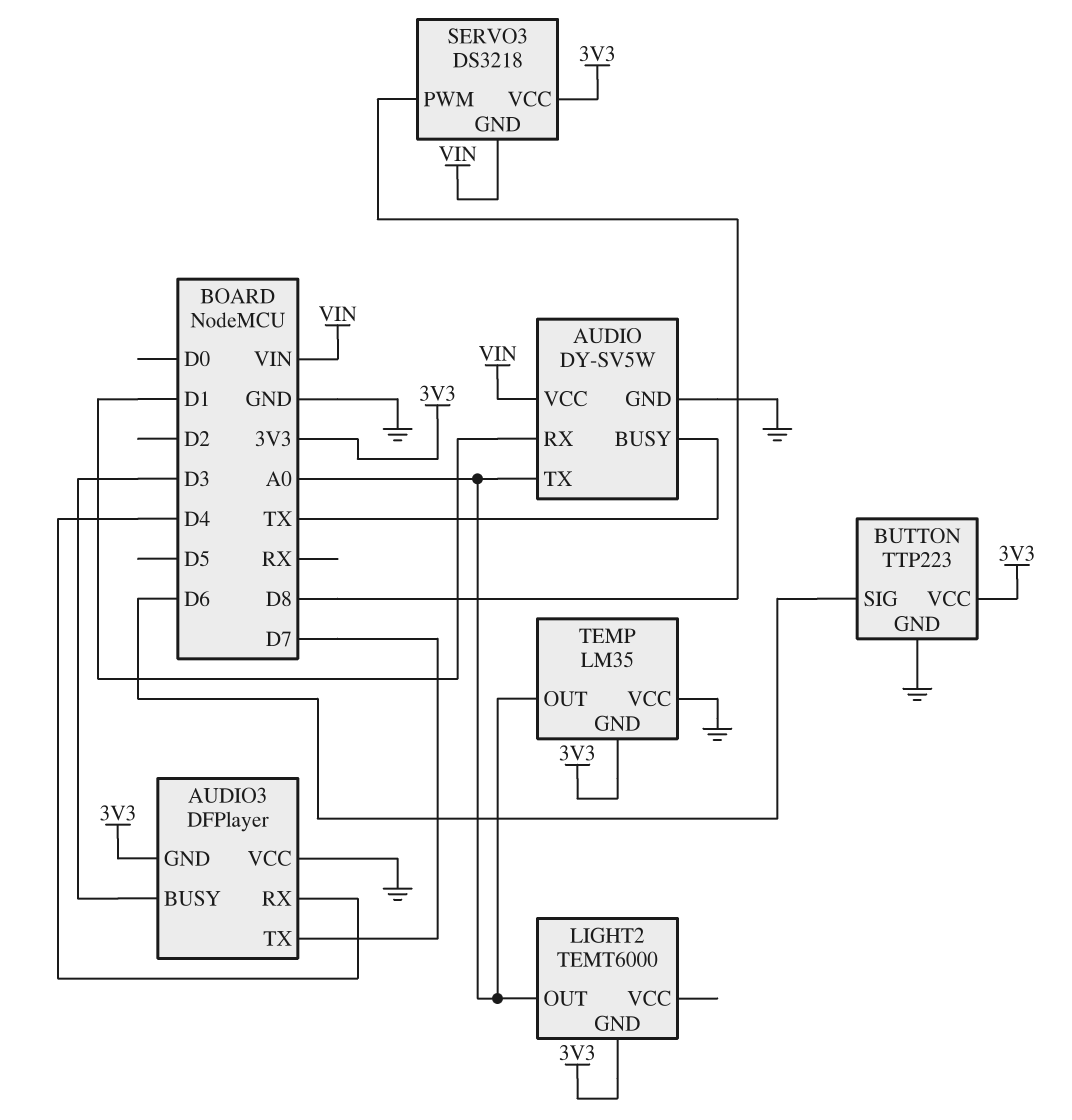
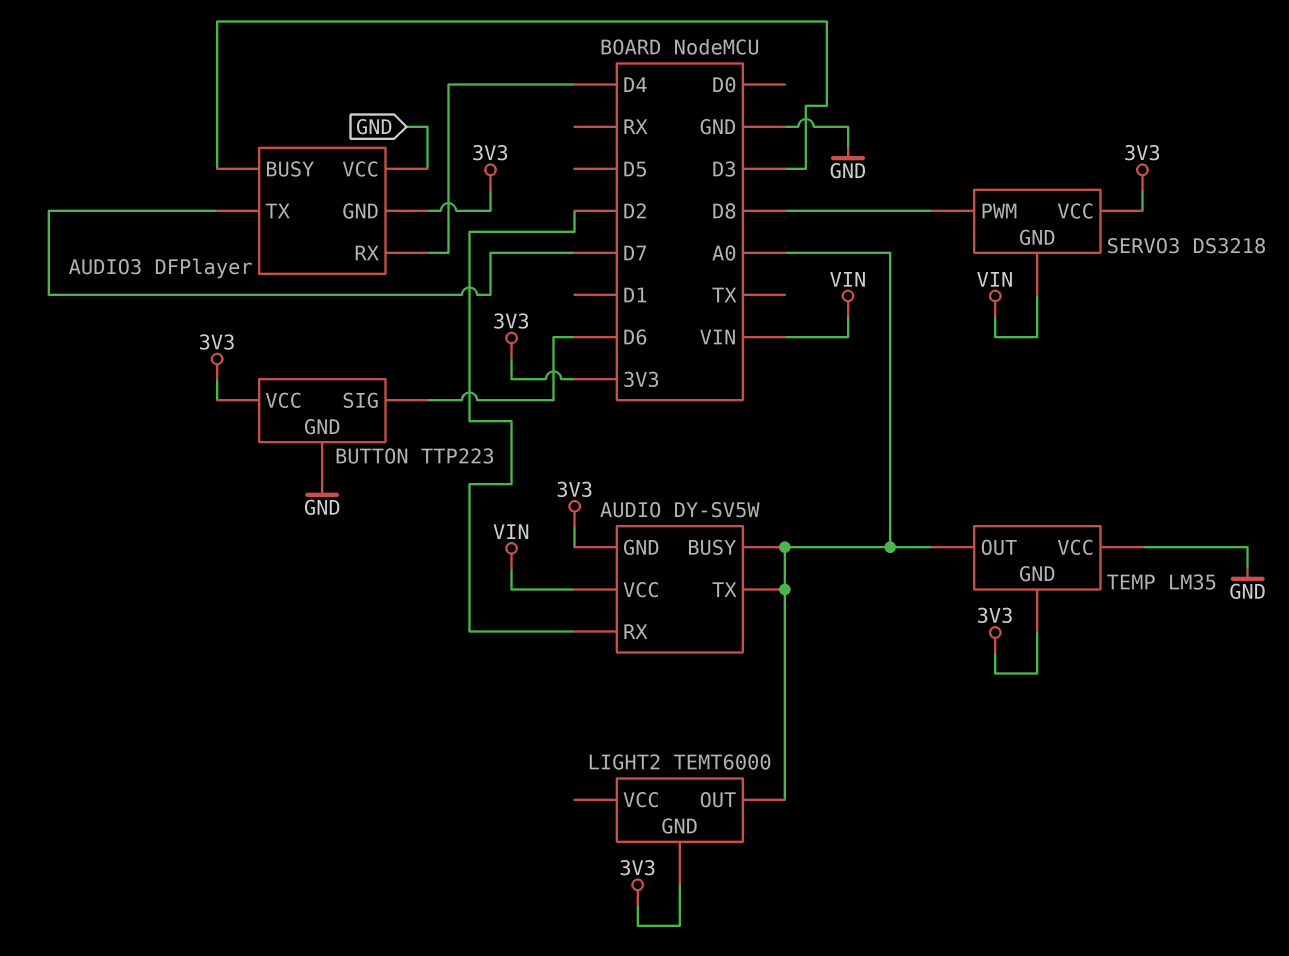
AUDIO pin BUSY: TX -> A0
AUDIO pin GND: GND -> 3V3
AUDIO pin RX: D1 -> D2

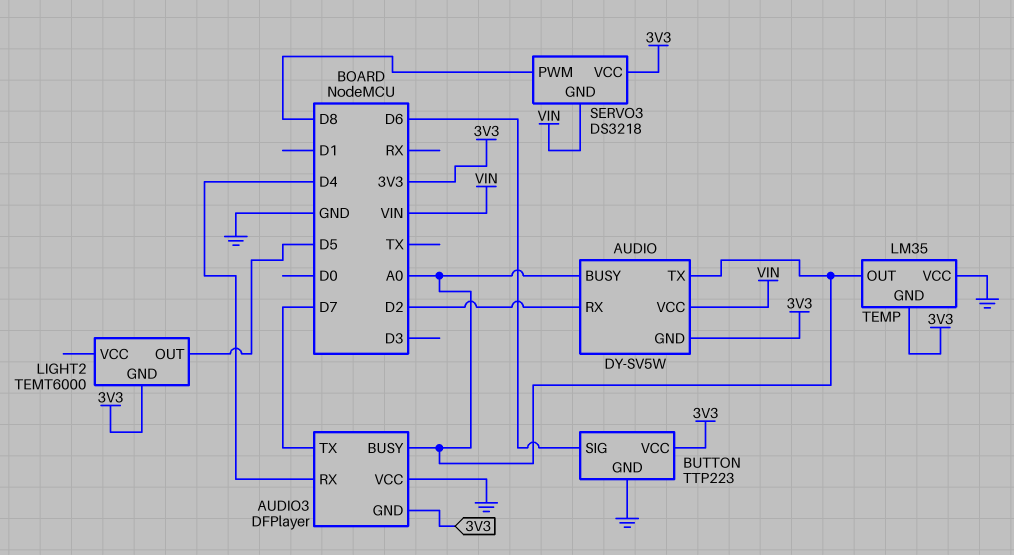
AUDIO3 pin BUSY: D3 -> A0
LIGHT2 pin OUT: A0 -> D5

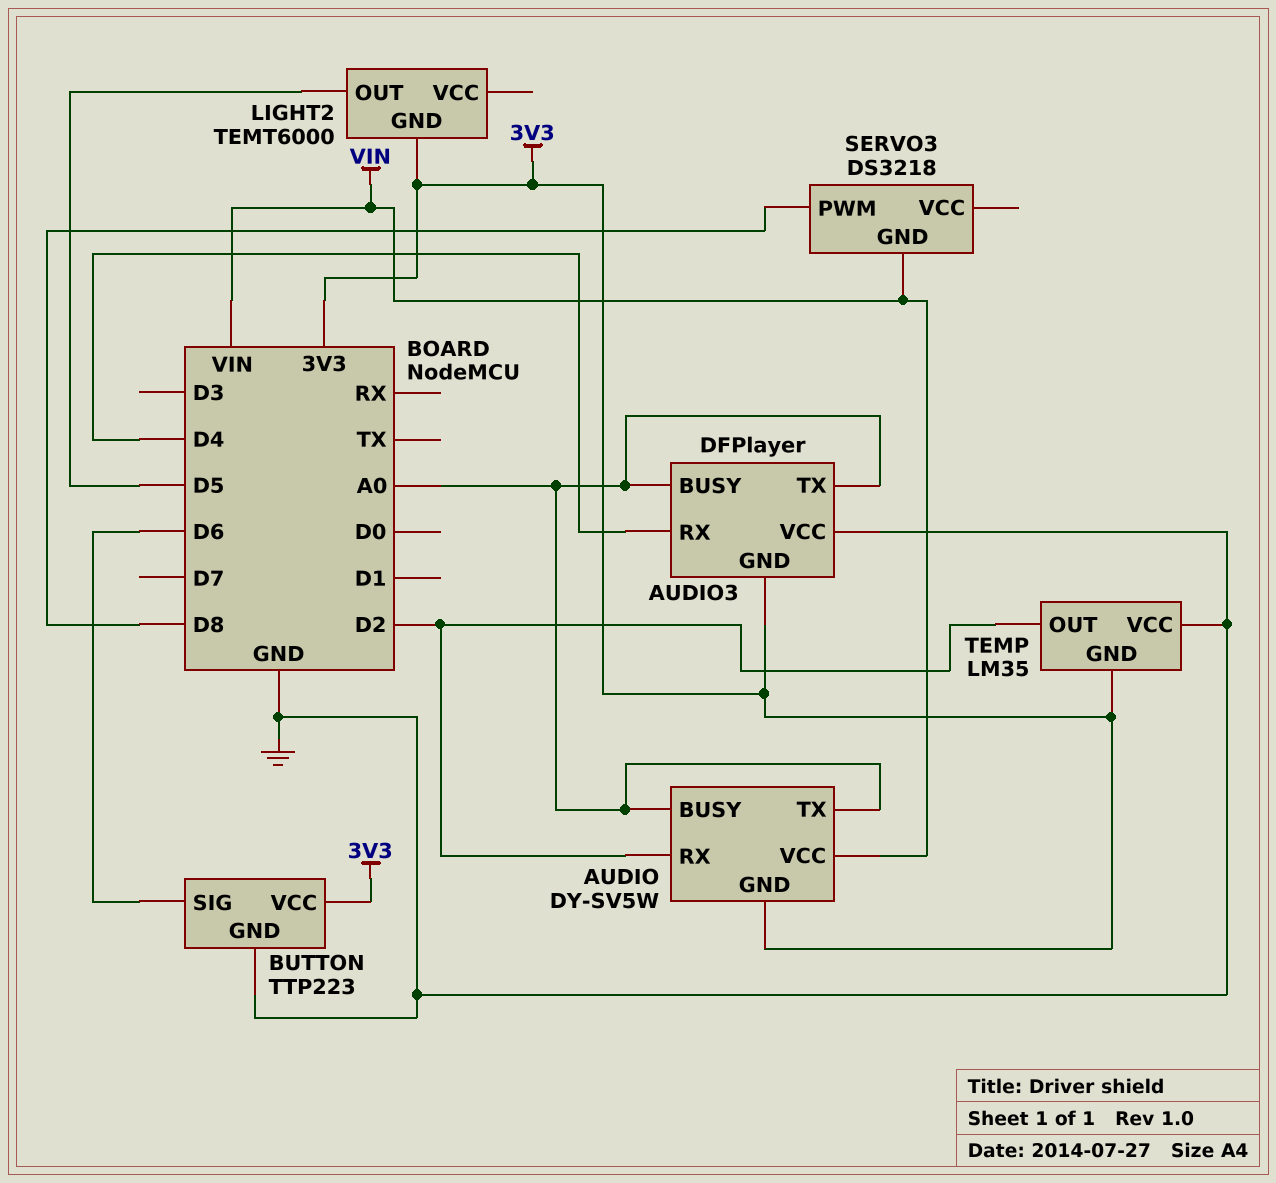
AUDIO3 pin TX: D7 -> A0
SERVO3 pin VCC: 3V3 -> none
TEMP pin OUT: A0 -> D2

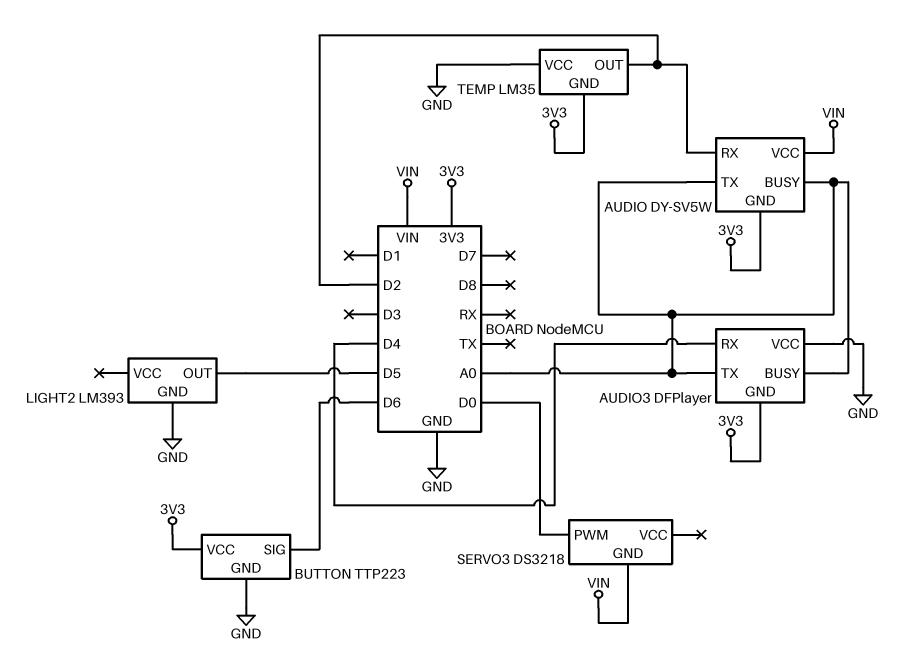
LIGHT2: TEMT6000 -> LM393
LIGHT2 pin GND: 3V3 -> GND
SERVO3 pin PWM: D8 -> D0

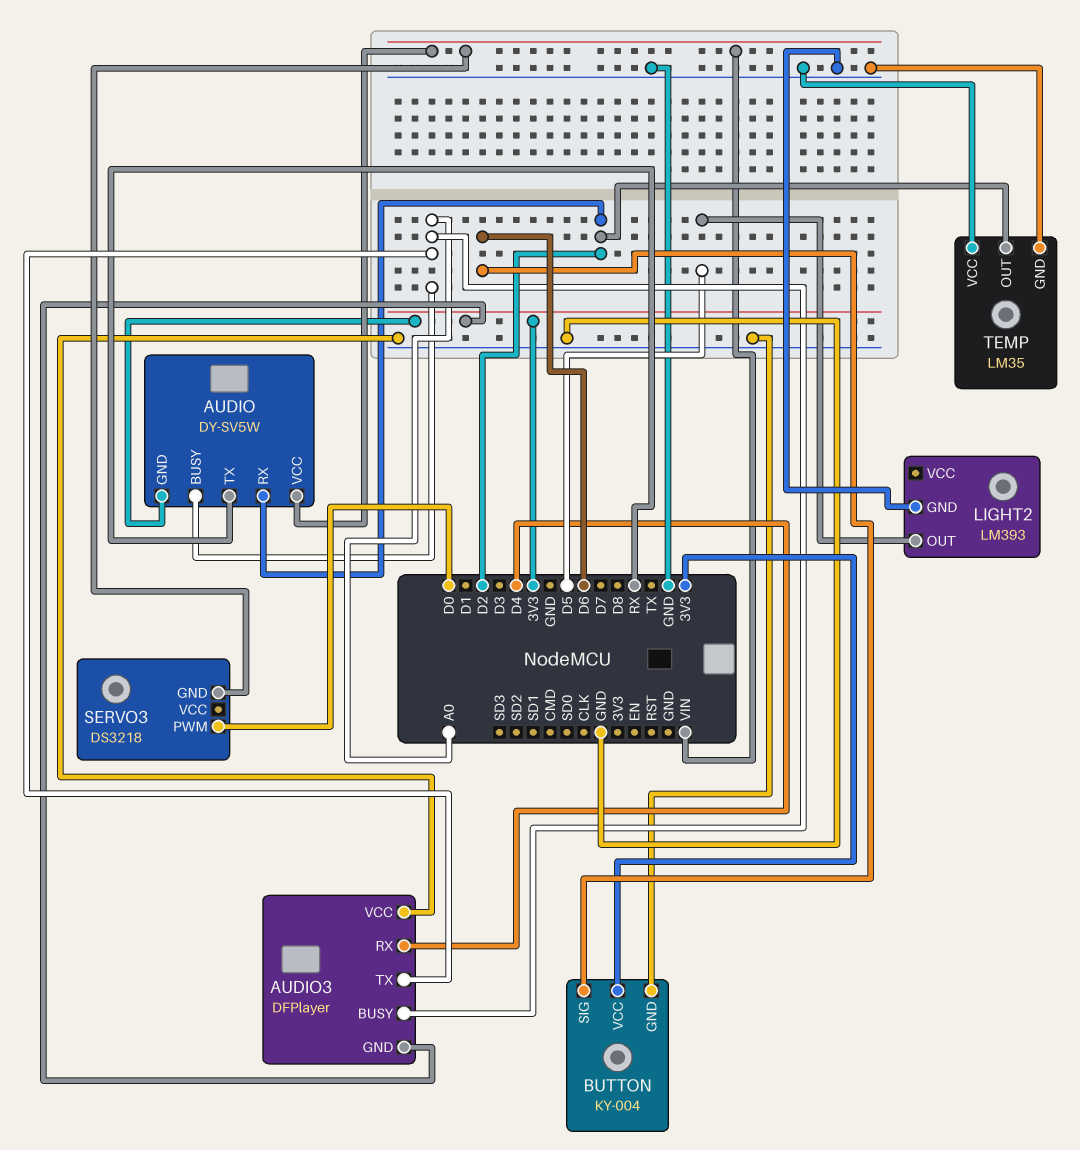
AUDIO pin TX: A0 -> RX
BUTTON: TTP223 -> KY-004
TEMP pin GND: 3V3 -> GND

